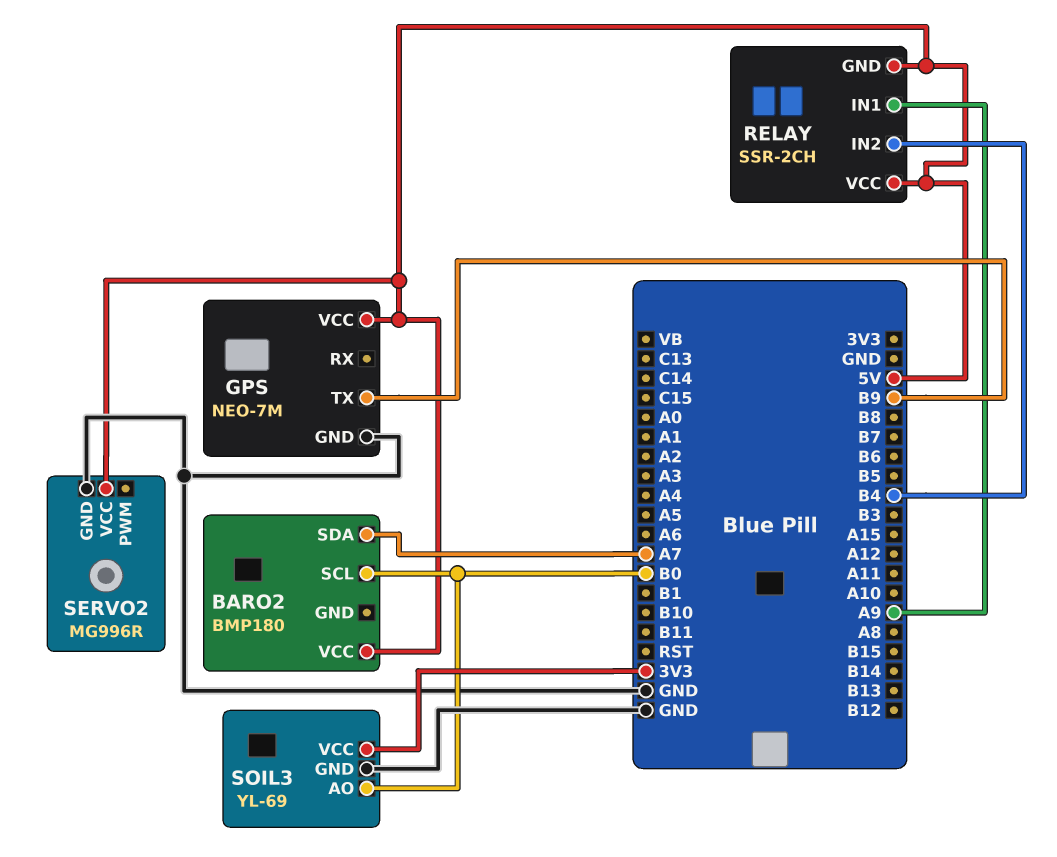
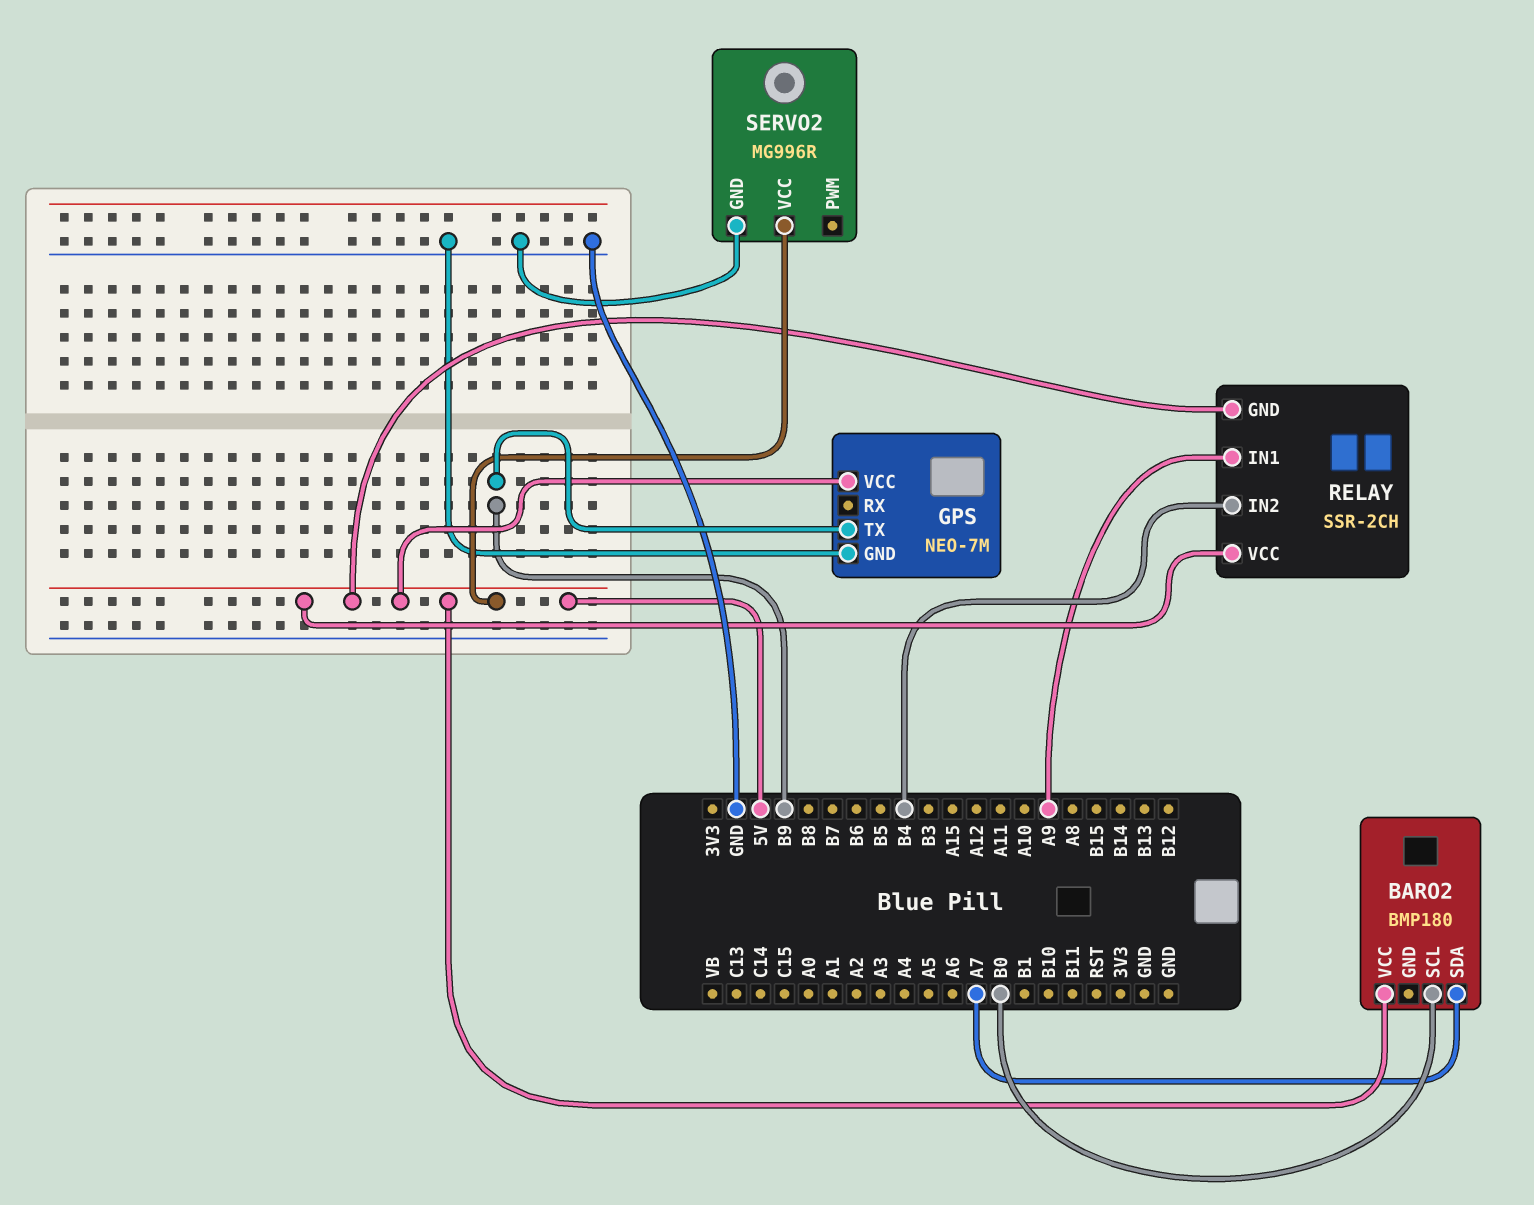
SOIL3: YL-69 -> none
SOIL3 pin AO: B0 -> none
SOIL3 pin GND: GND -> none
SOIL3 pin VCC: 3V3 -> none

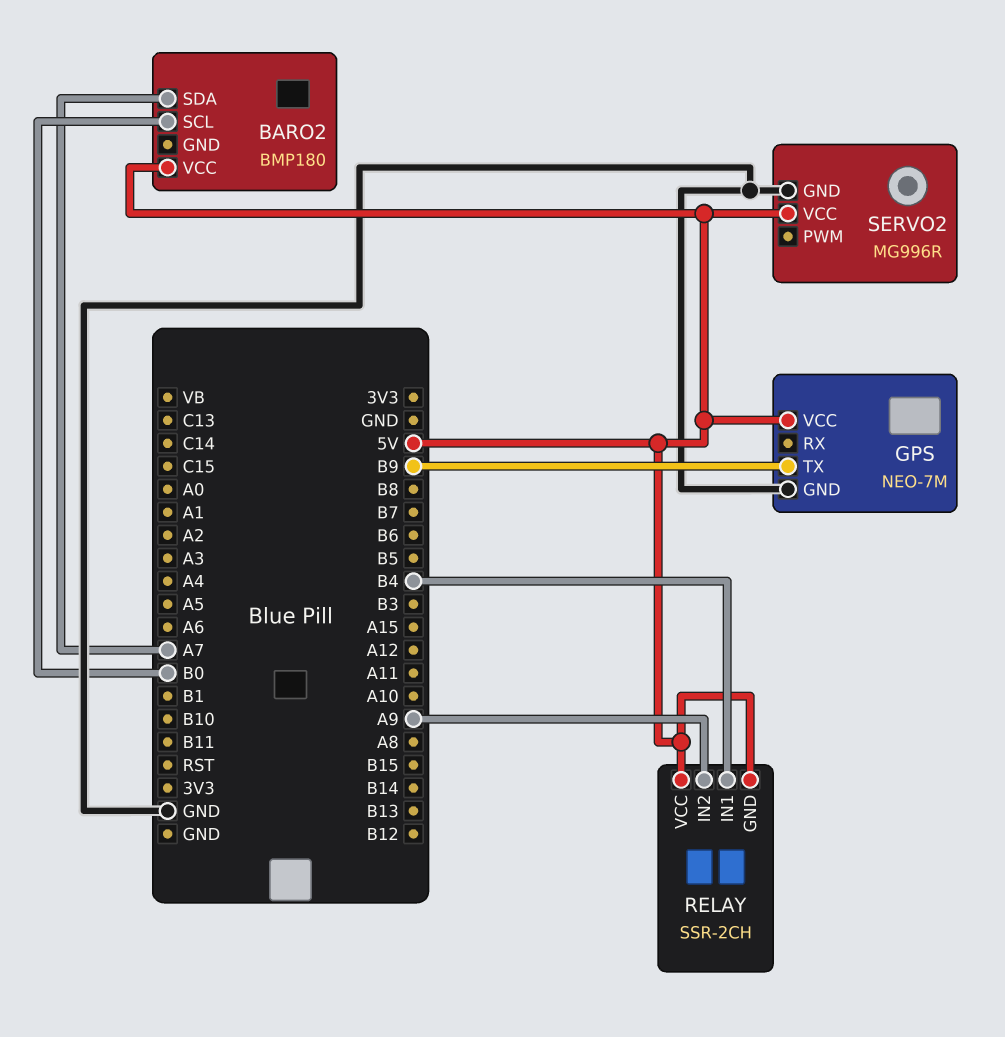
RELAY pin IN1: A9 -> B4
RELAY pin IN2: B4 -> A9

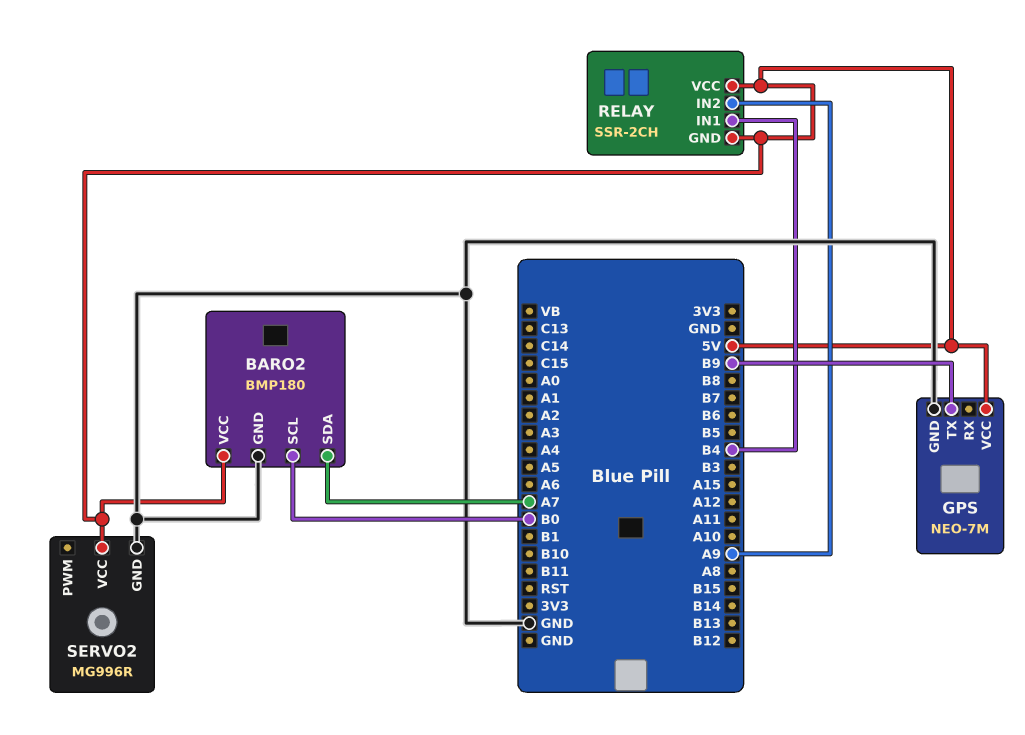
BARO2 pin GND: none -> GND

